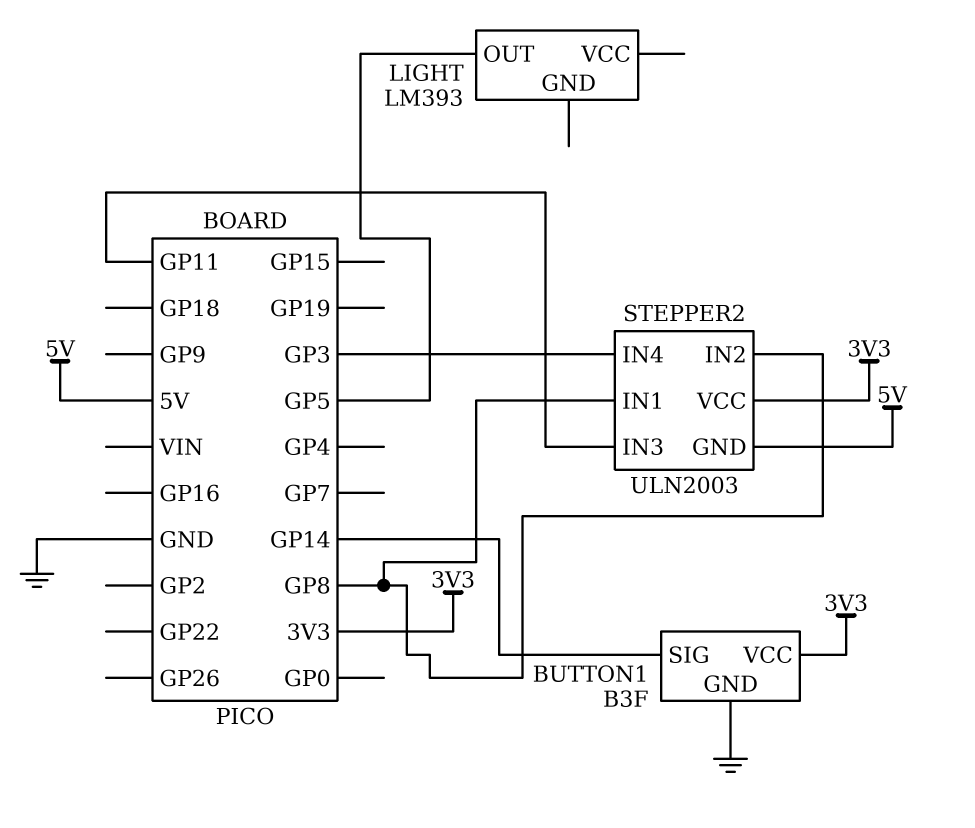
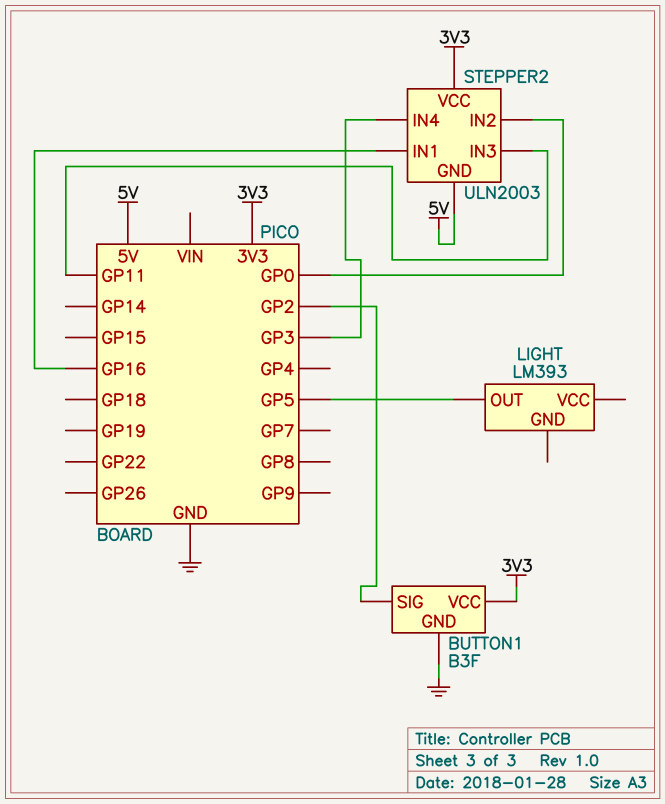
BUTTON1 pin SIG: GP14 -> GP2
STEPPER2 pin IN1: GP8 -> GP16
STEPPER2 pin IN2: GP8 -> GP0

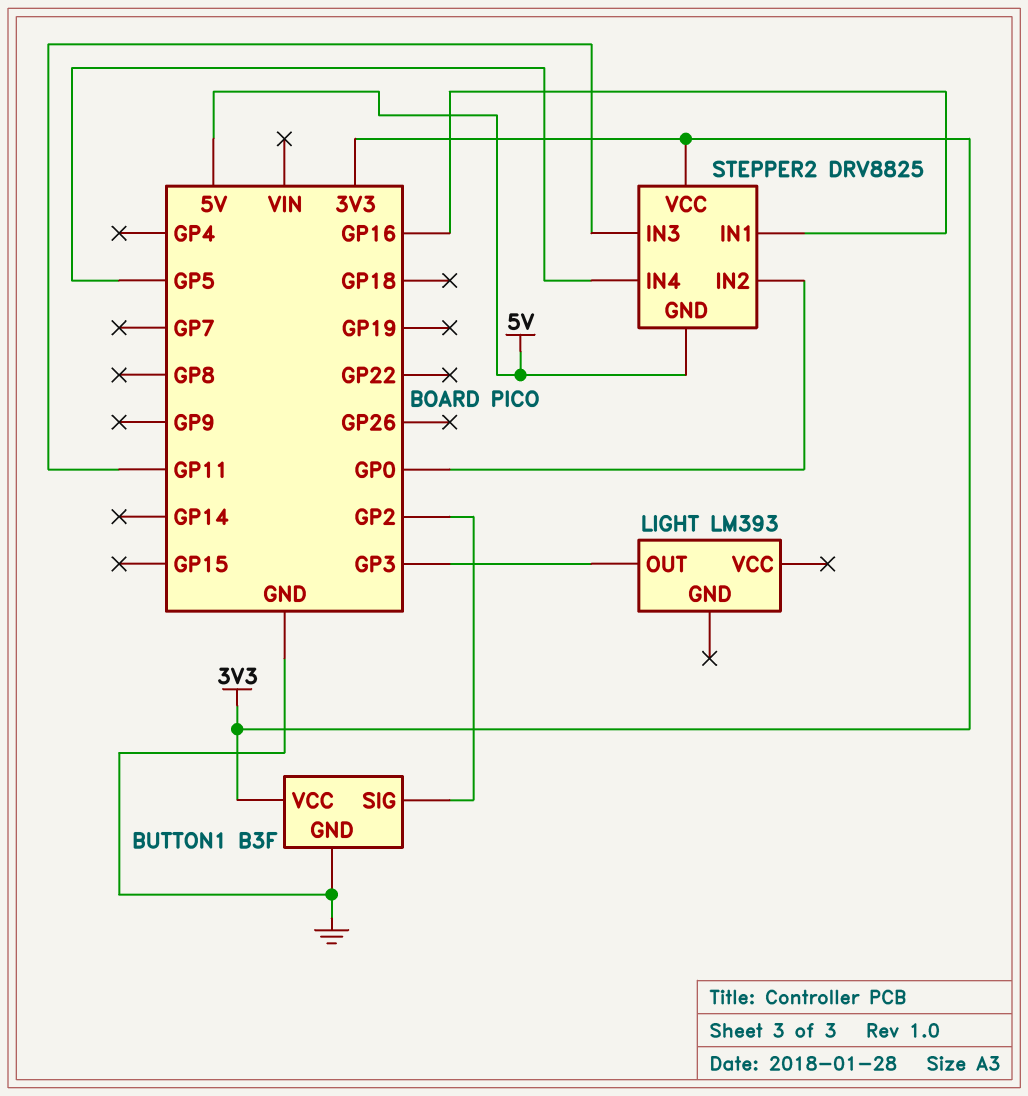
LIGHT pin OUT: GP5 -> GP3
STEPPER2: ULN2003 -> DRV8825
STEPPER2 pin IN4: GP3 -> GP5

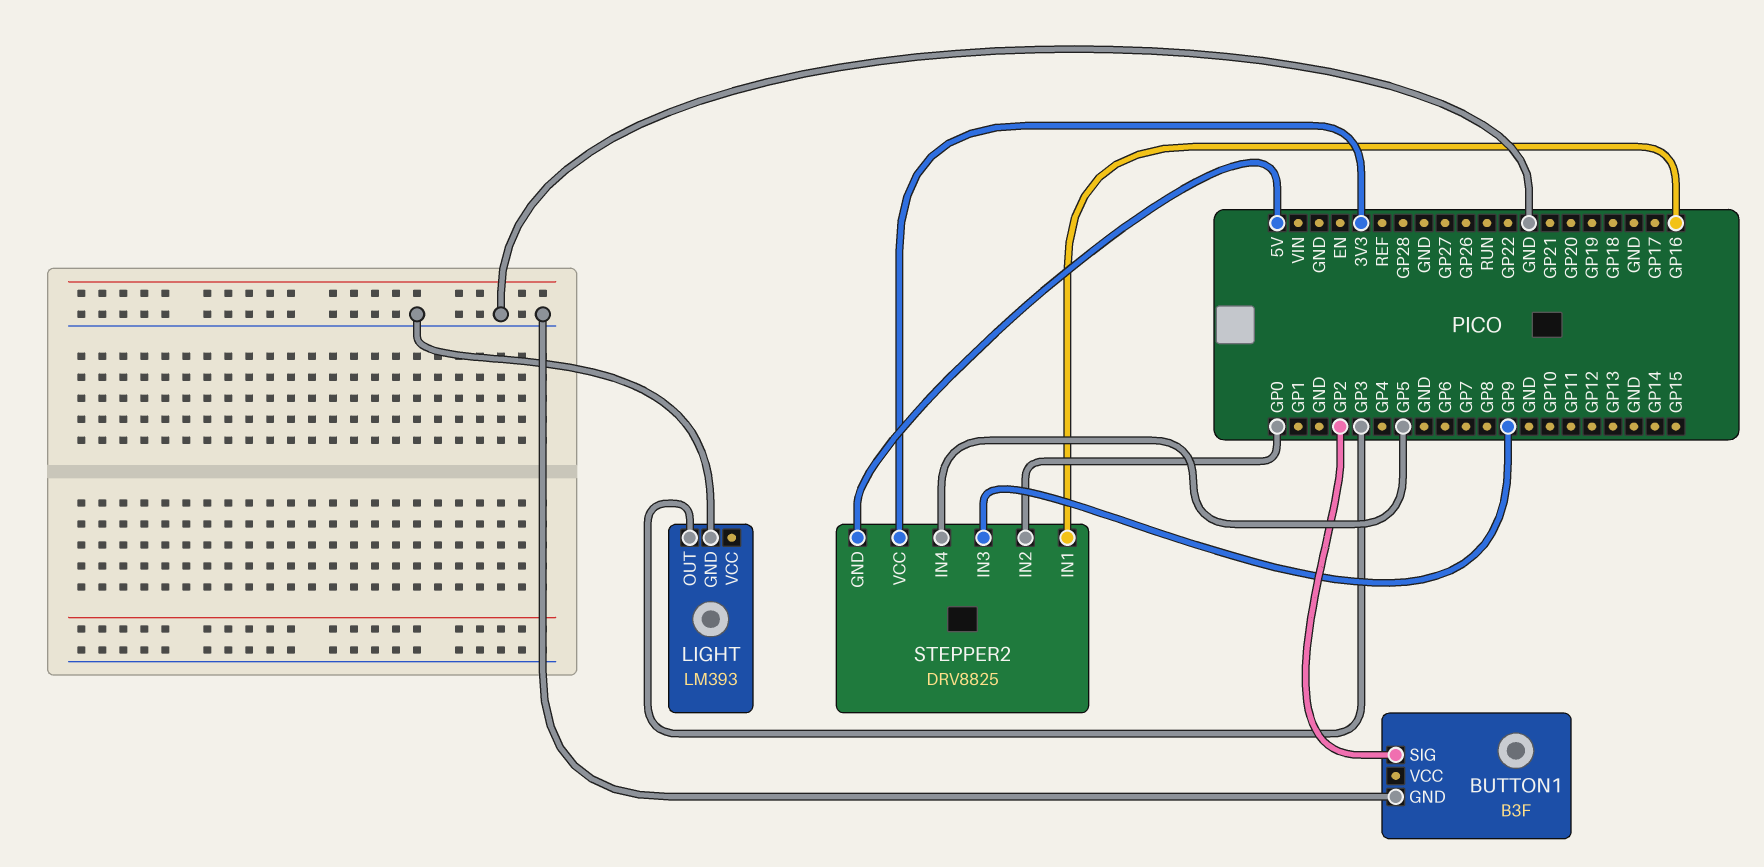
BUTTON1 pin VCC: 3V3 -> none
LIGHT pin GND: none -> GND
STEPPER2 pin IN3: GP11 -> GP9

